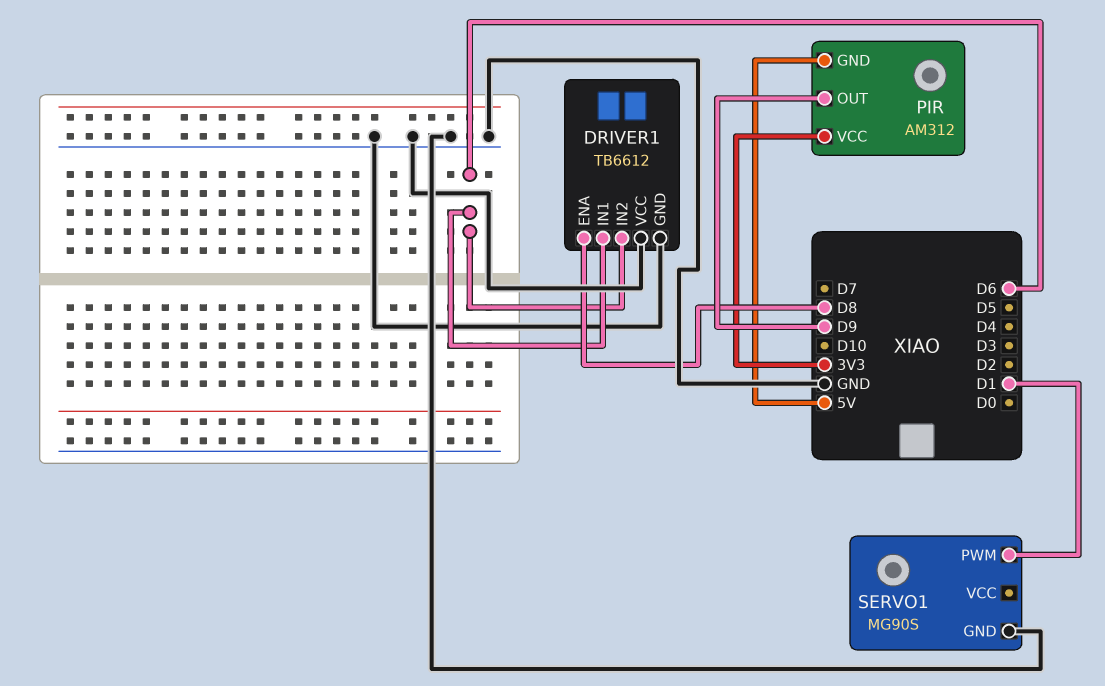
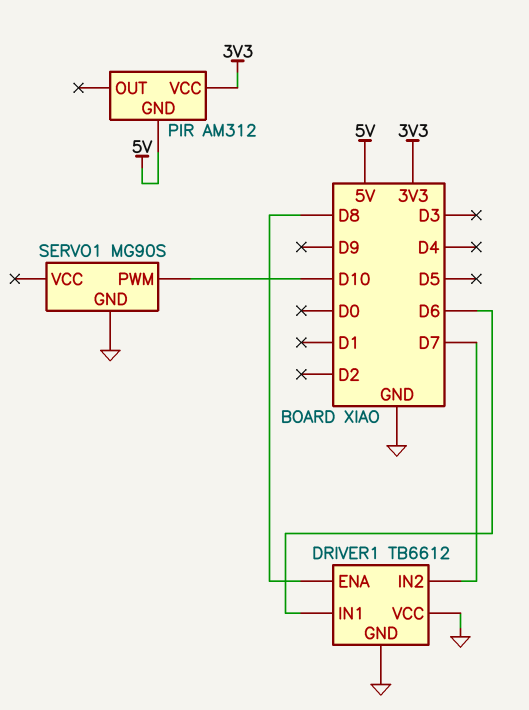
DRIVER1 pin IN2: D6 -> D7
PIR pin OUT: D9 -> none
SERVO1 pin PWM: D1 -> D10

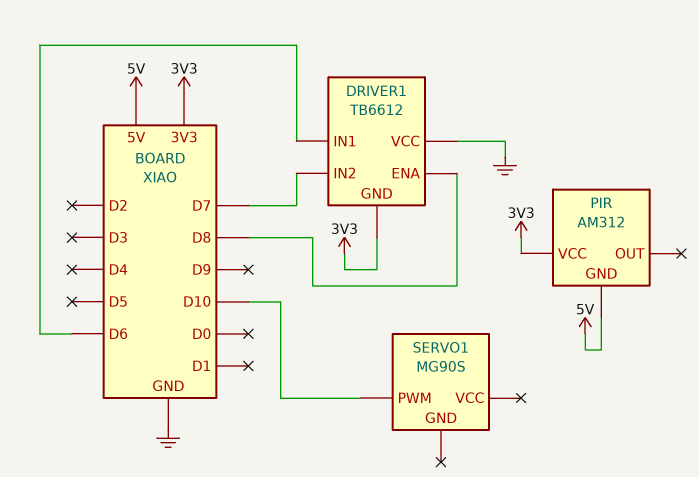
DRIVER1 pin GND: GND -> 3V3
SERVO1 pin GND: GND -> none

